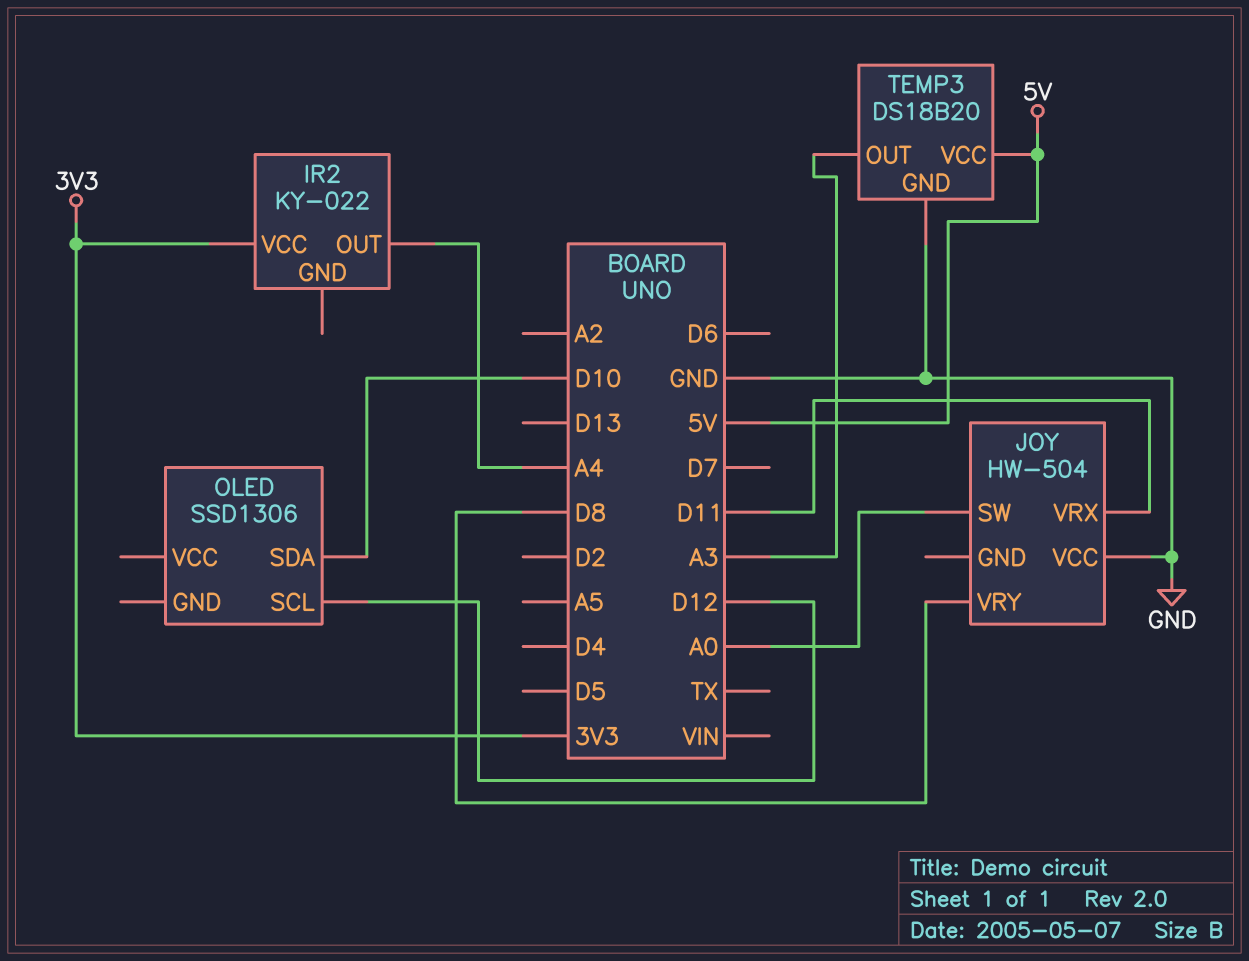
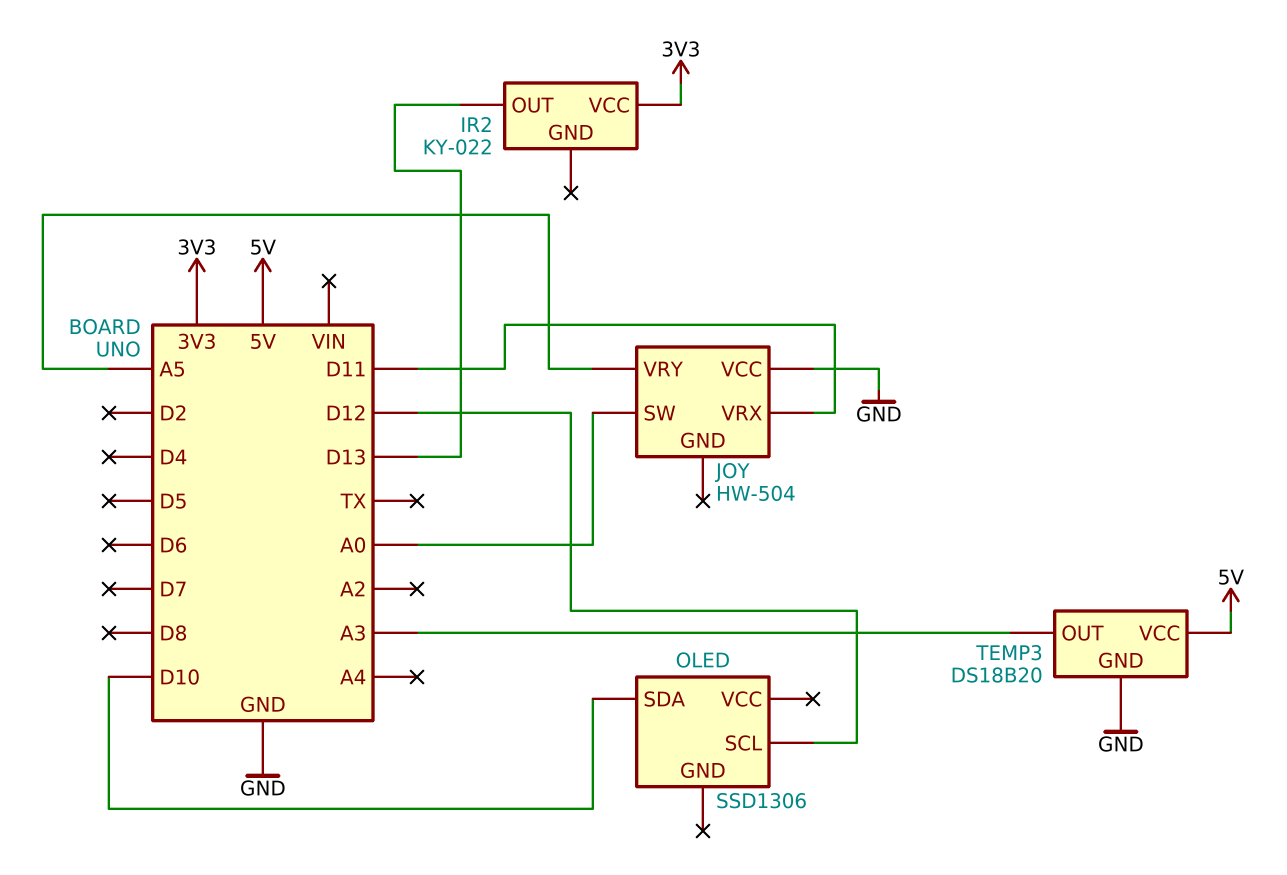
IR2 pin OUT: A4 -> D13
JOY pin VRY: D8 -> A5

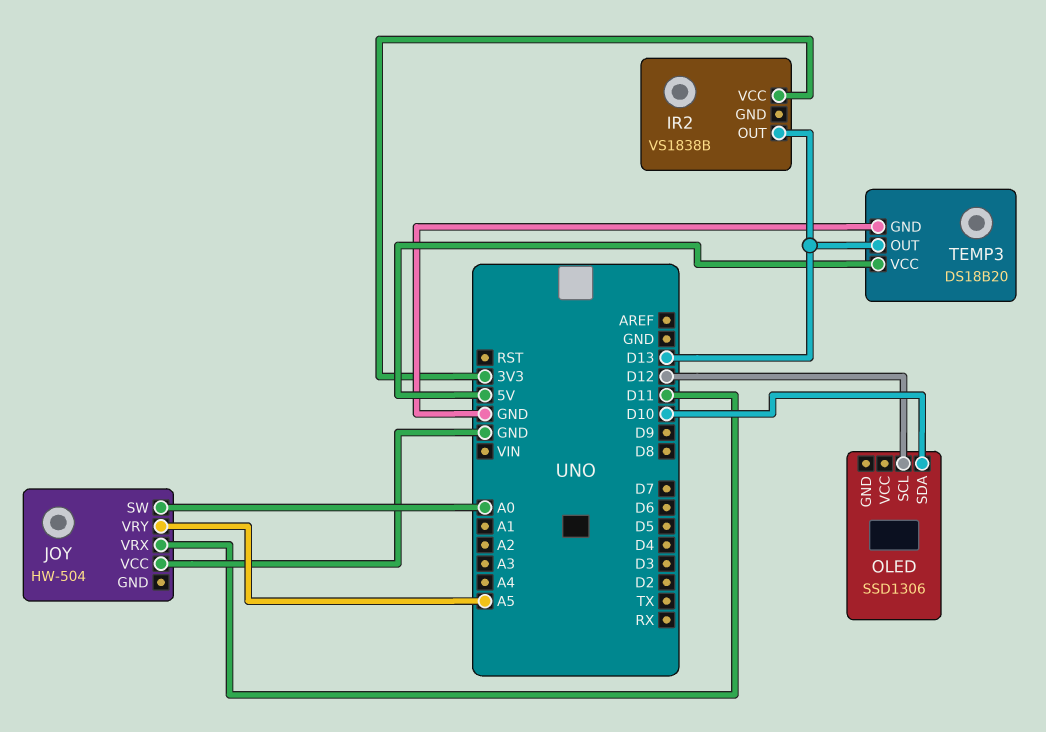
IR2: KY-022 -> VS1838B
TEMP3 pin OUT: A3 -> D13

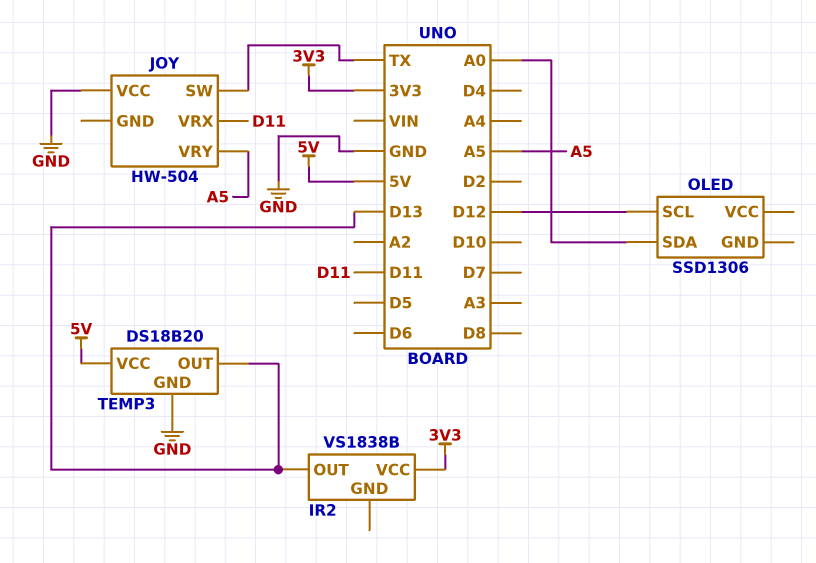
JOY pin SW: A0 -> TX
OLED pin SDA: D10 -> A0

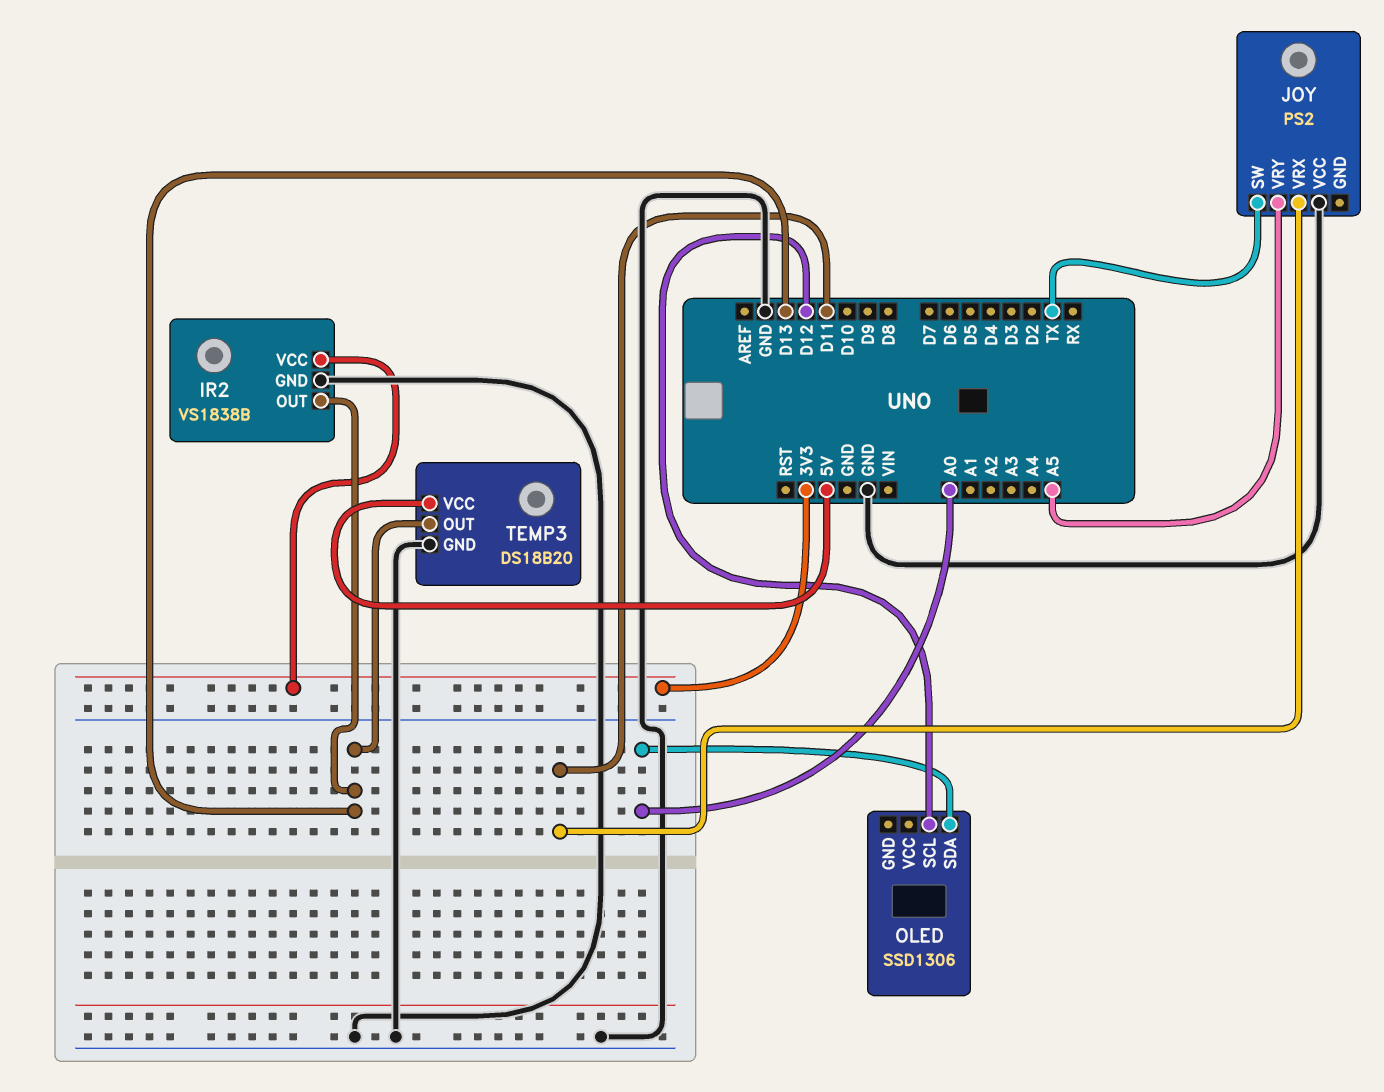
IR2 pin GND: none -> GND
JOY: HW-504 -> PS2

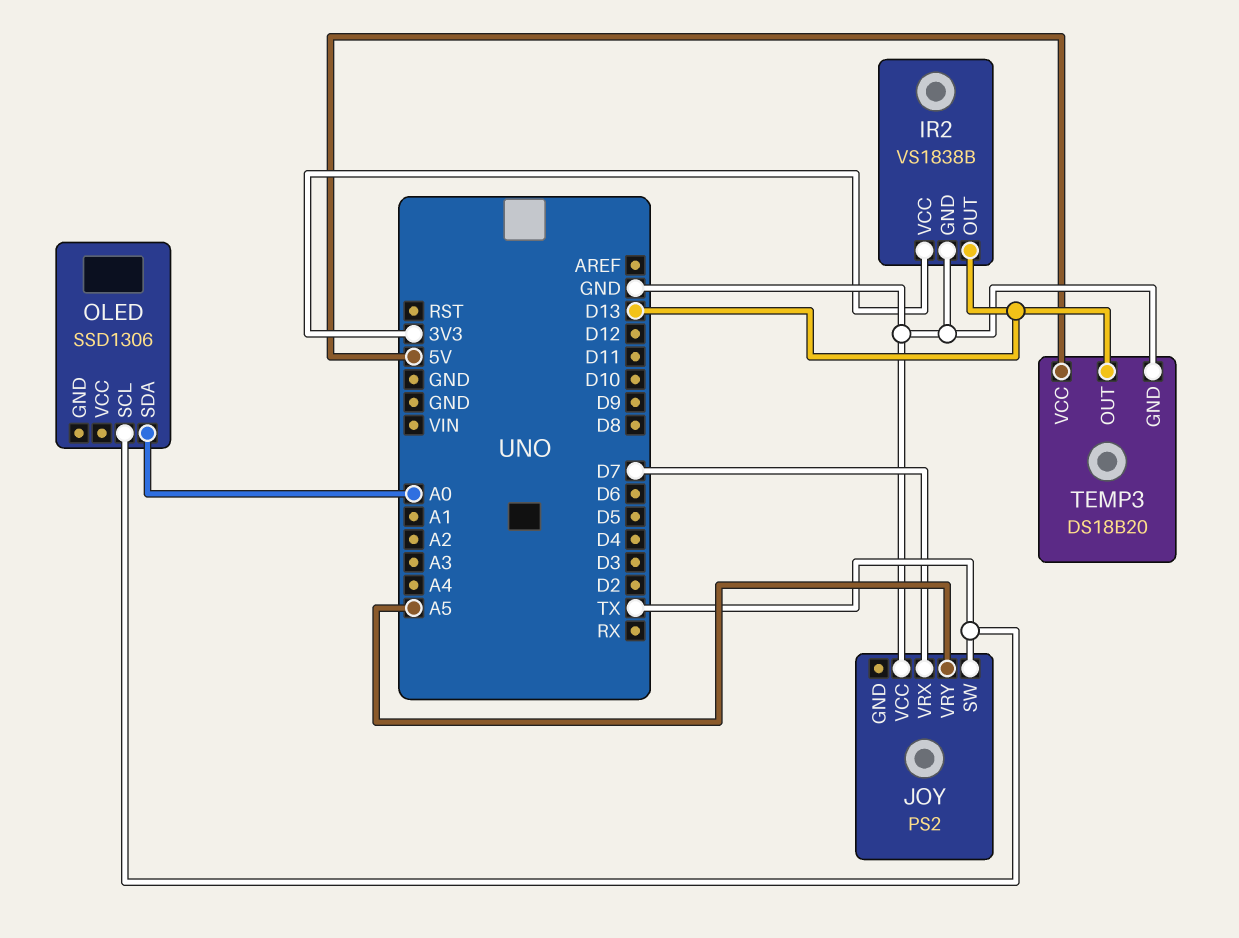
JOY pin VRX: D11 -> D7
OLED pin SCL: D12 -> TX

